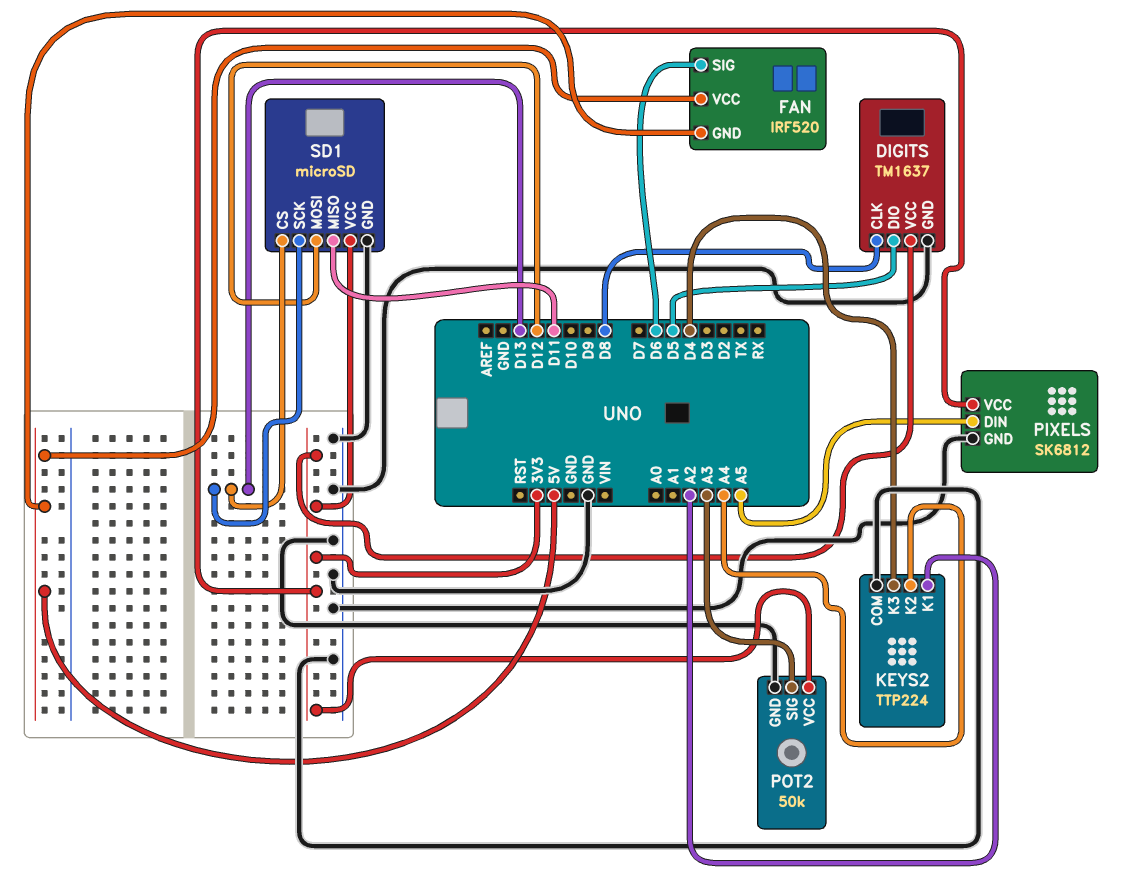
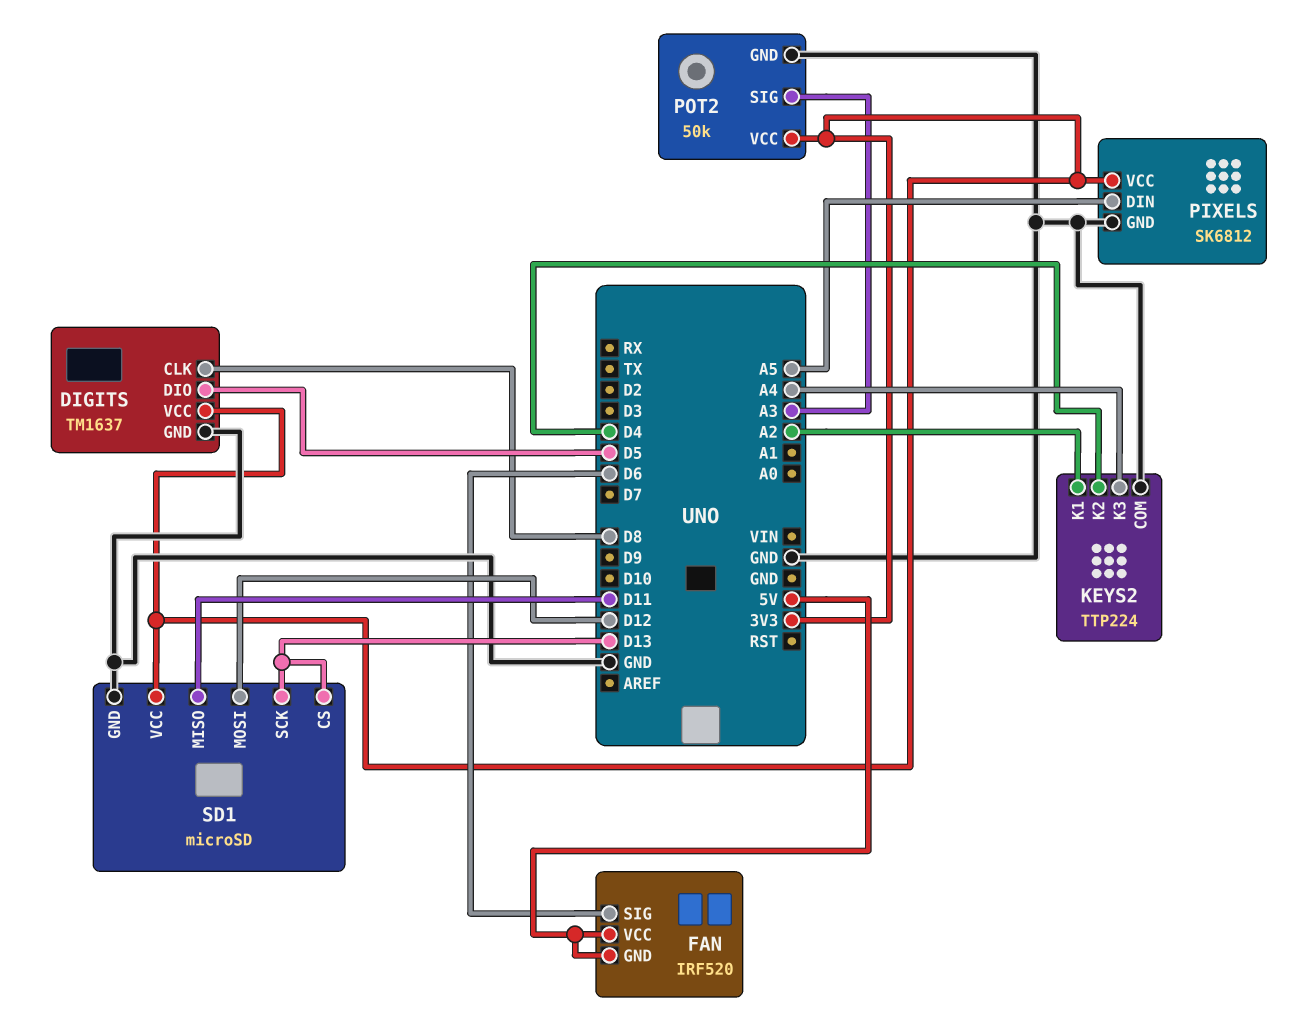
KEYS2 pin K2: A4 -> D4
KEYS2 pin K3: D4 -> A4

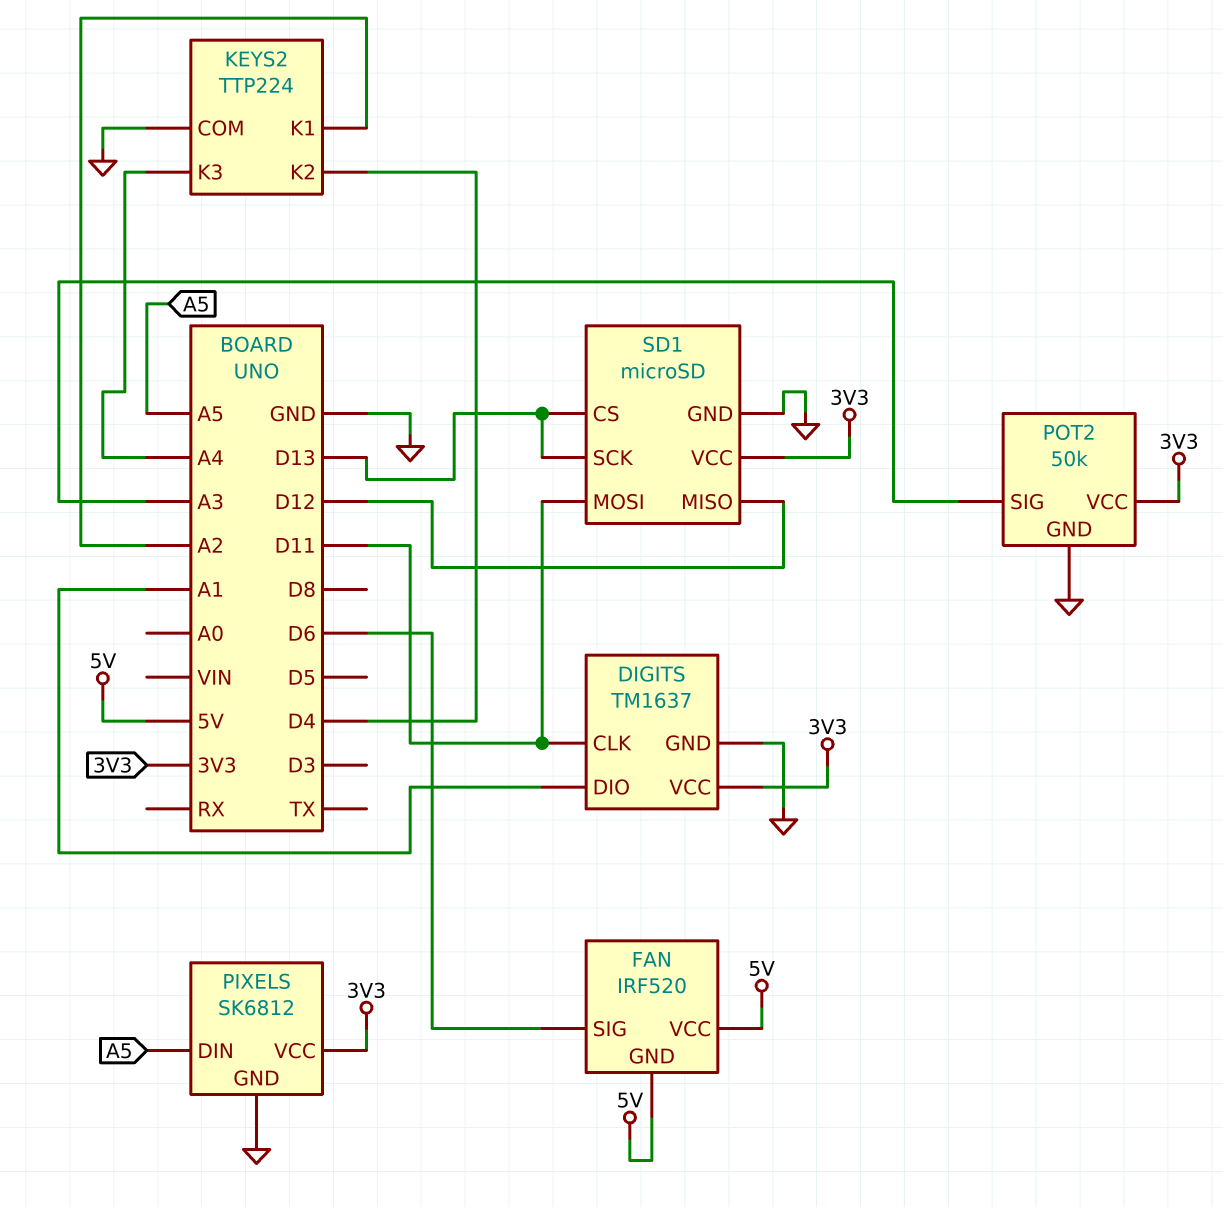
DIGITS pin CLK: D8 -> D11
DIGITS pin DIO: D5 -> A1
SD1 pin MISO: D11 -> D12
SD1 pin MOSI: D12 -> D11

